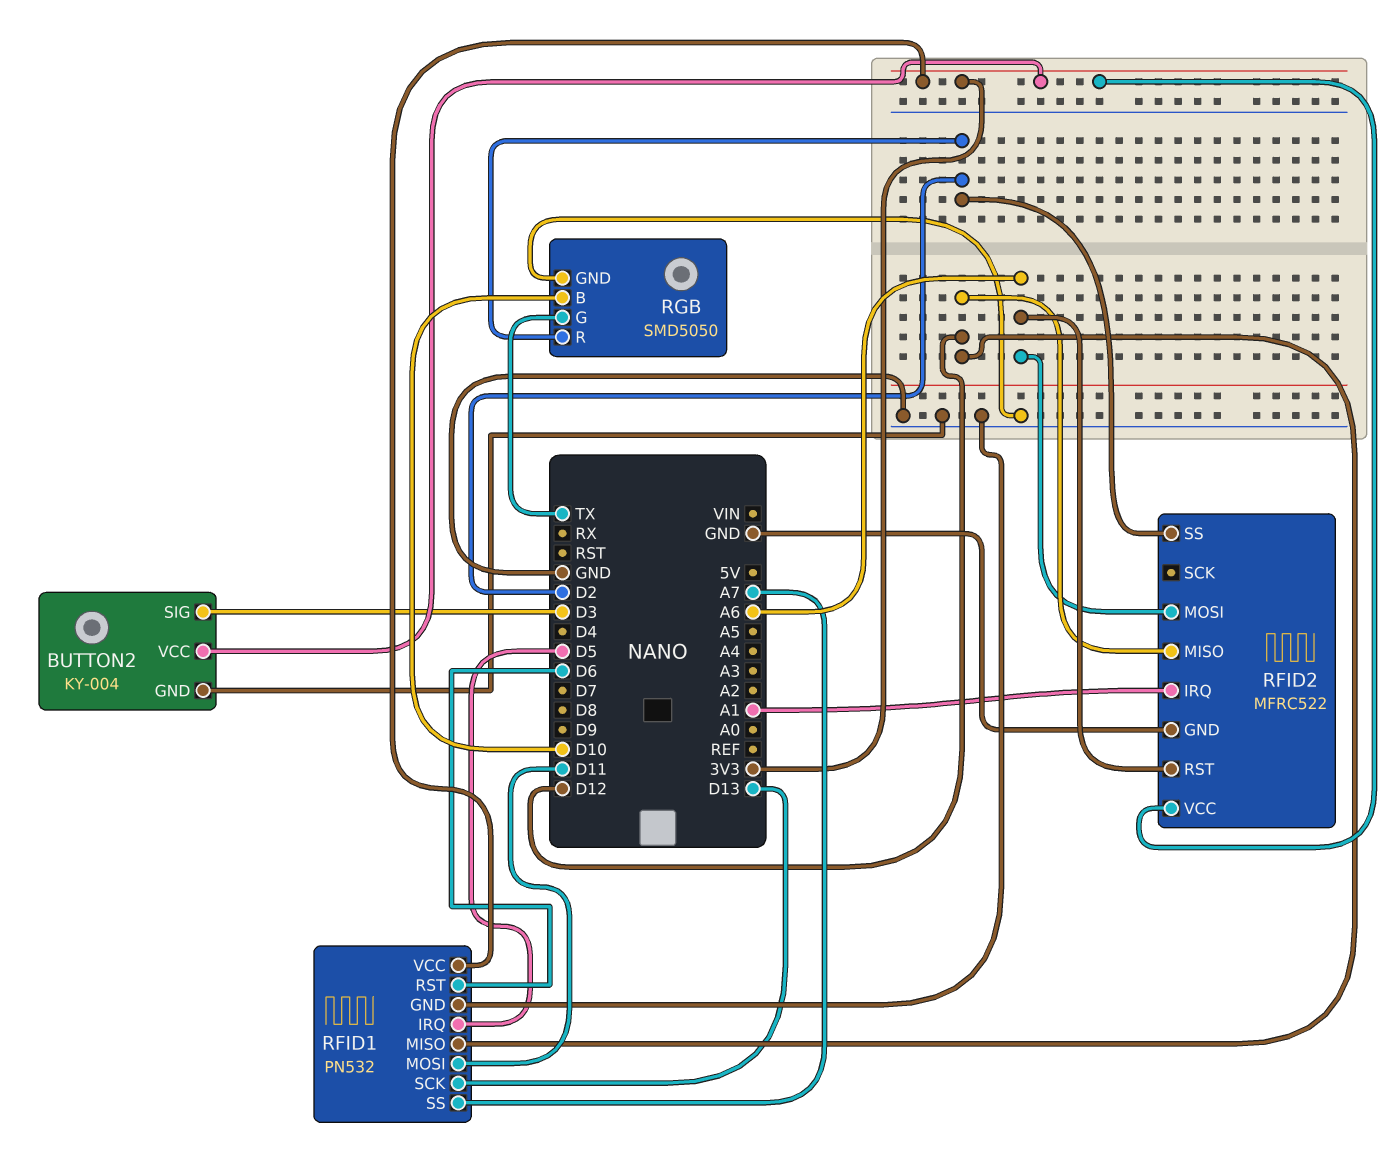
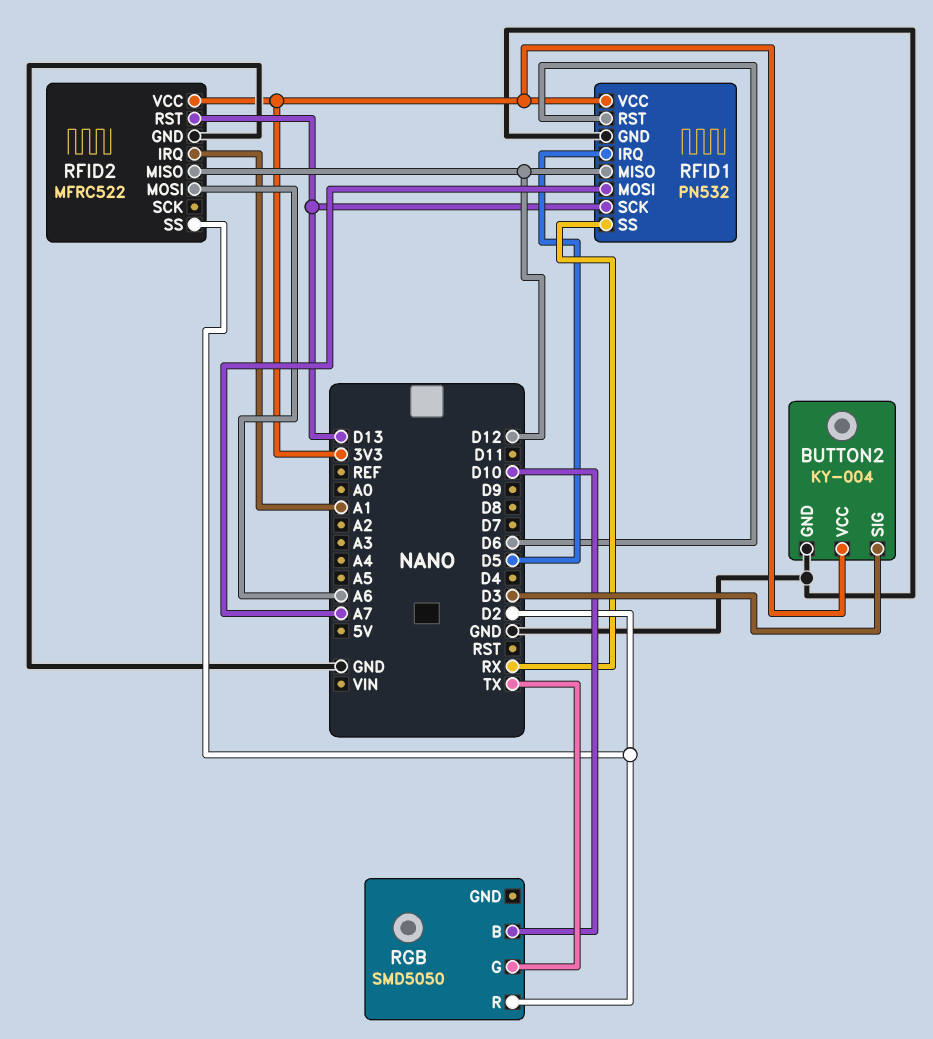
RFID1 pin MOSI: D11 -> A7
RFID1 pin SS: A7 -> RX
RFID2 pin RST: A6 -> D13
RGB pin GND: GND -> none

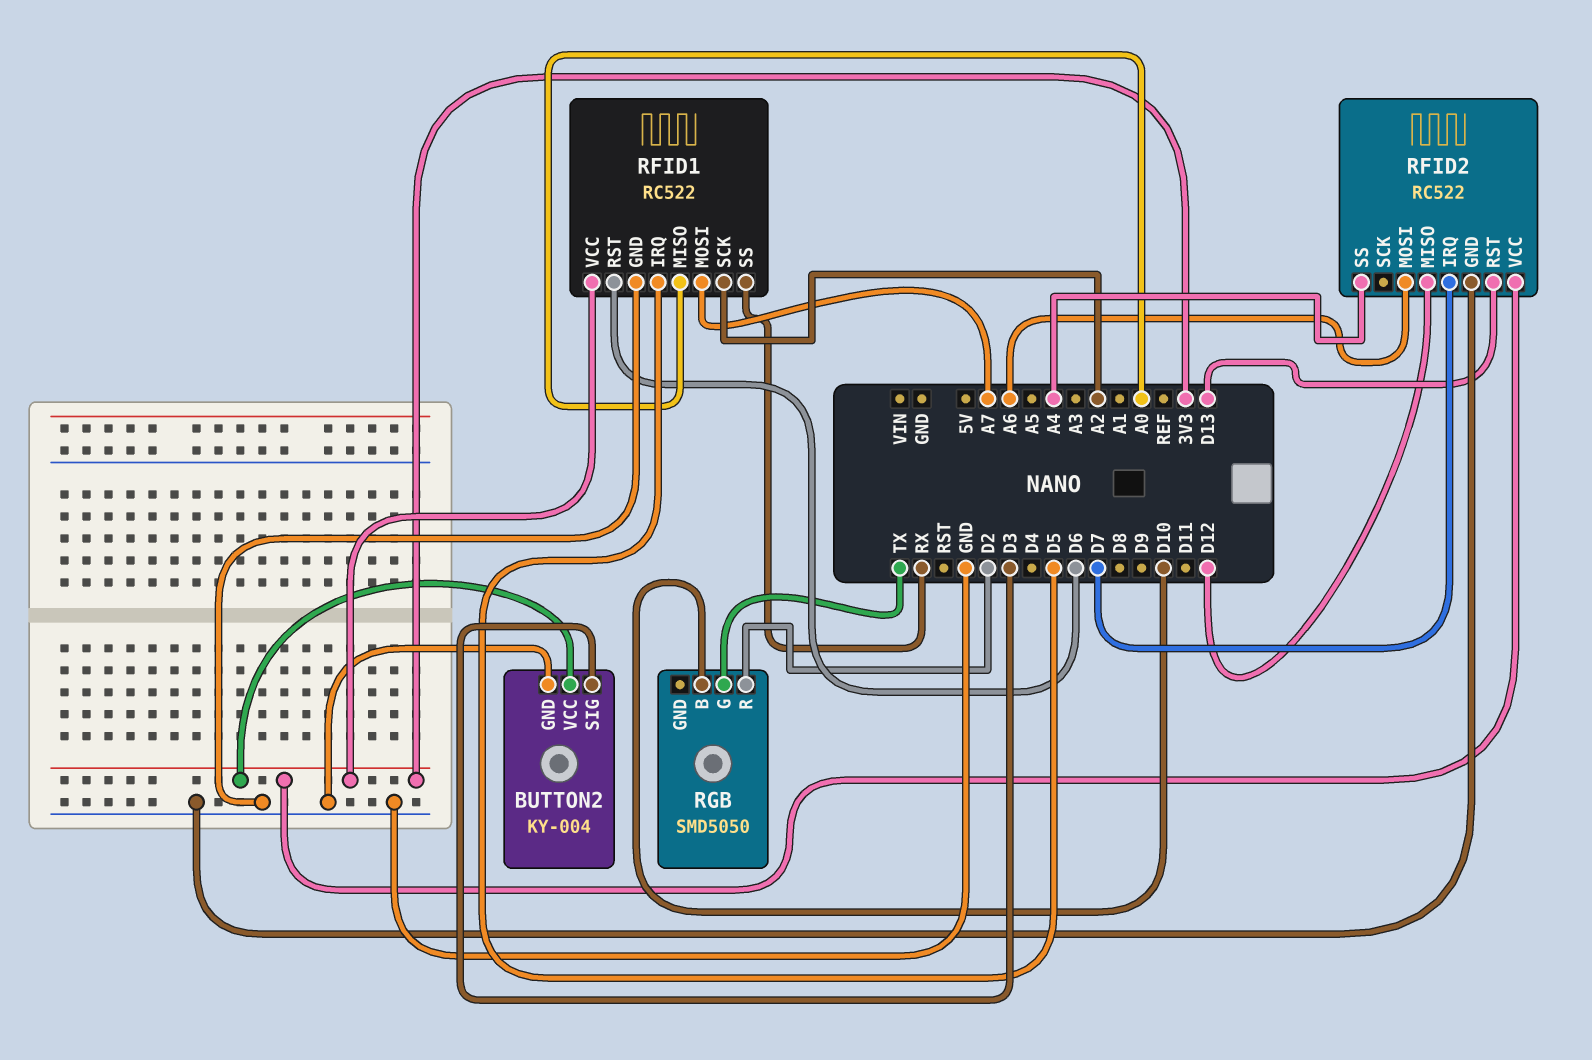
RFID1: PN532 -> RC522
RFID1 pin MISO: D12 -> A0
RFID1 pin SCK: D13 -> A2
RFID2: MFRC522 -> RC522
RFID2 pin IRQ: A1 -> D7
RFID2 pin SS: D2 -> A4

